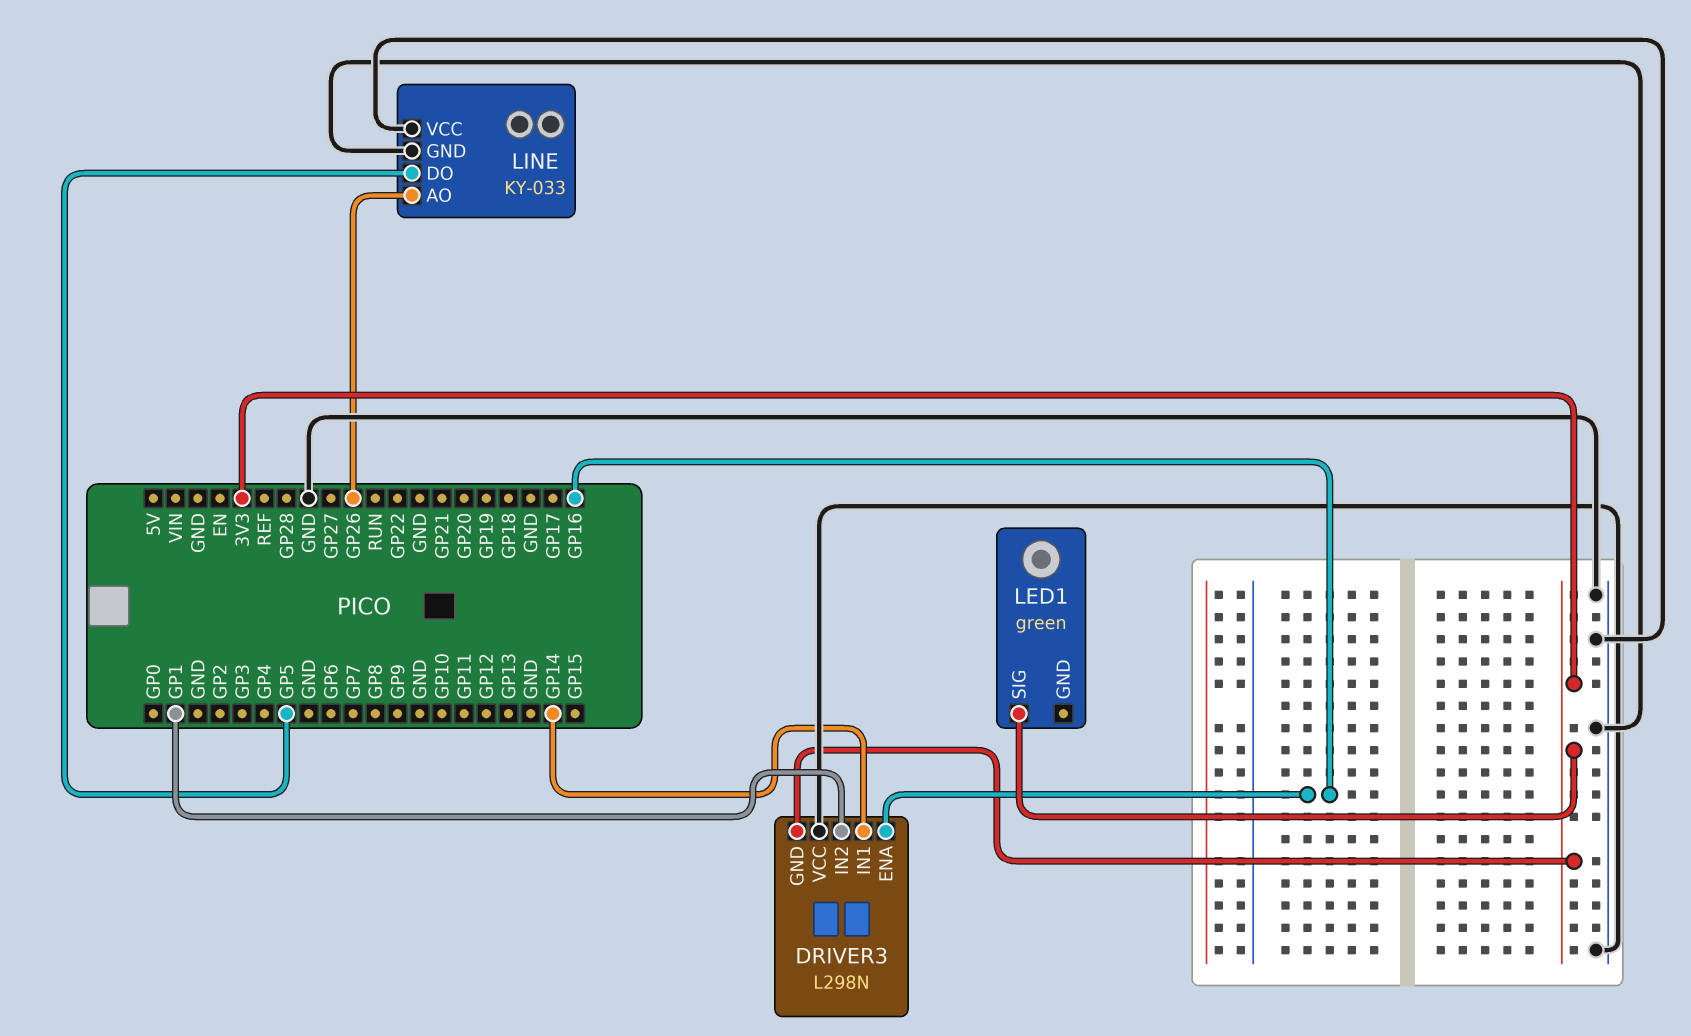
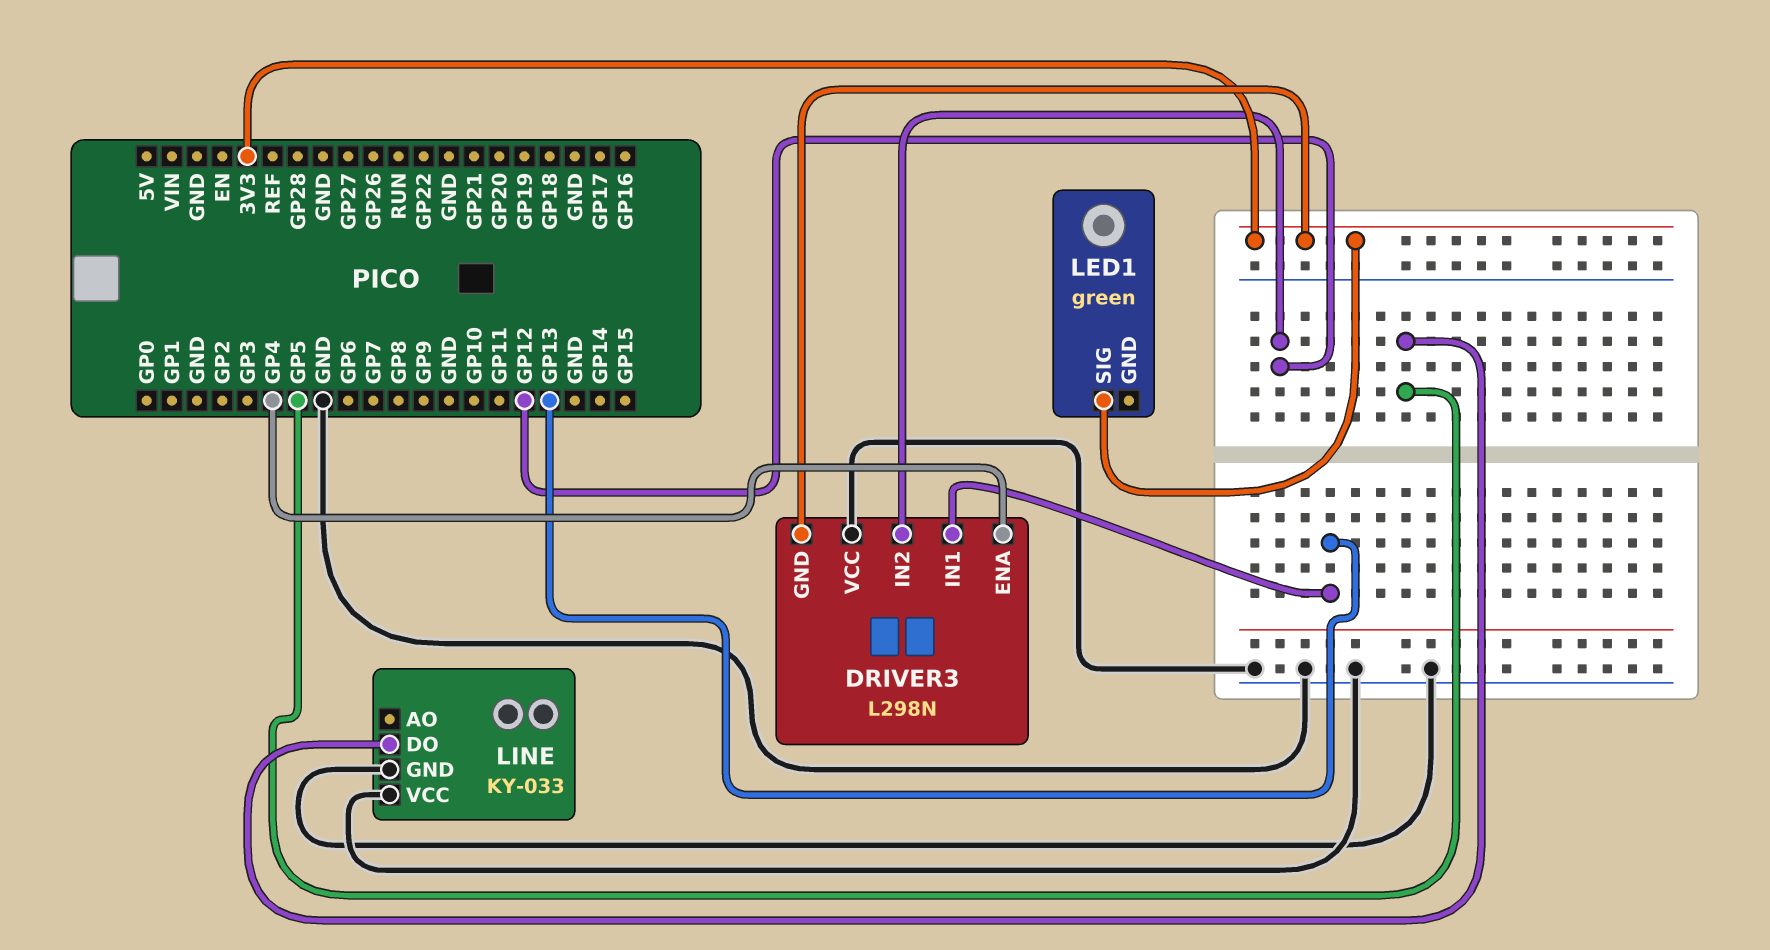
DRIVER3 pin ENA: GP16 -> GP4
DRIVER3 pin IN1: GP14 -> GP13
DRIVER3 pin IN2: GP1 -> GP12
LINE pin AO: GP26 -> none

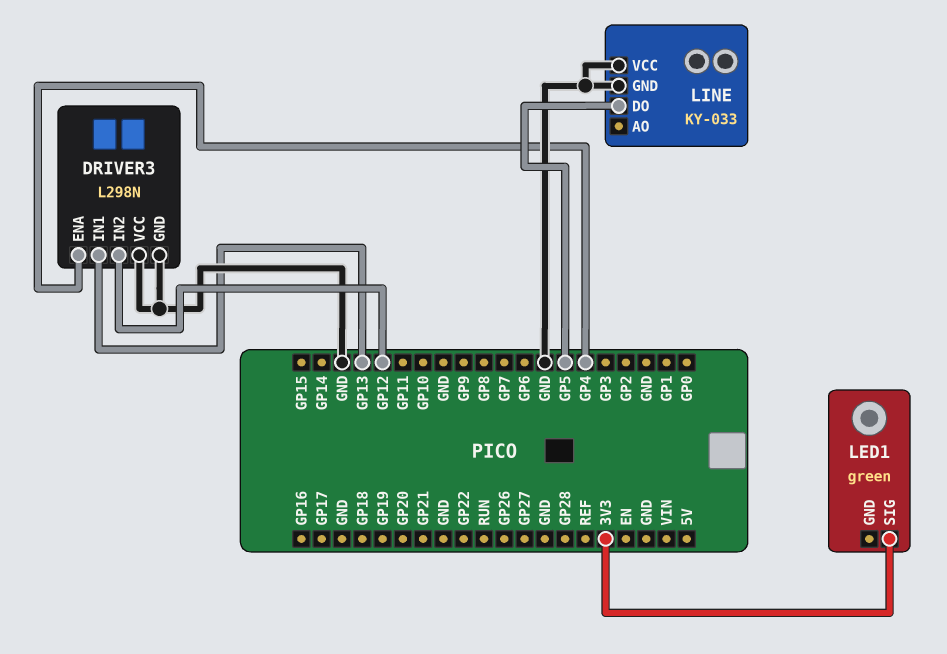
DRIVER3 pin GND: 3V3 -> GND

